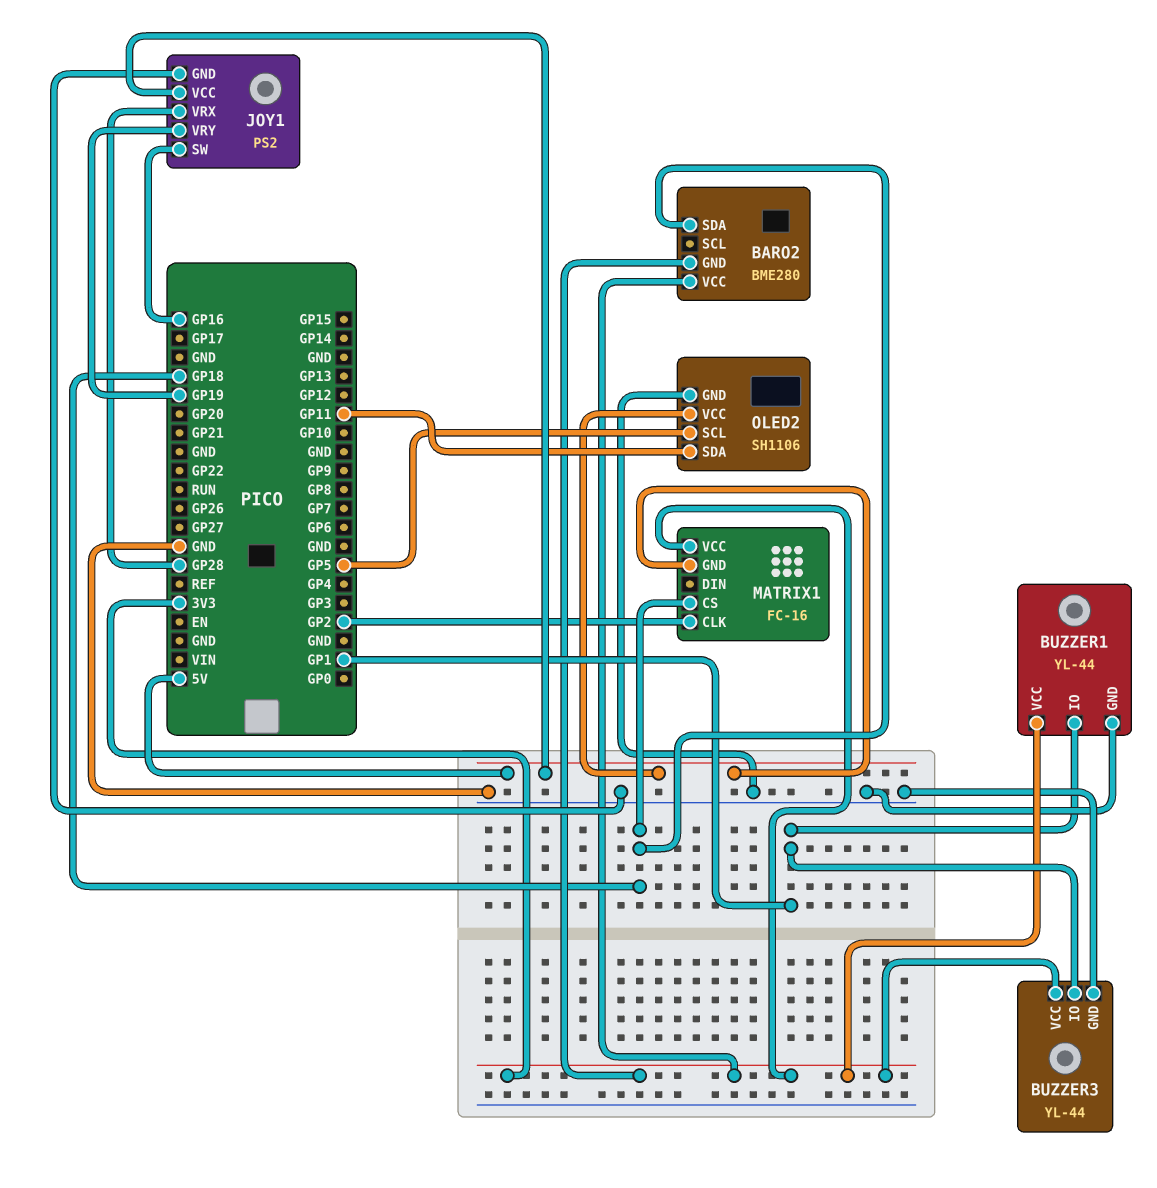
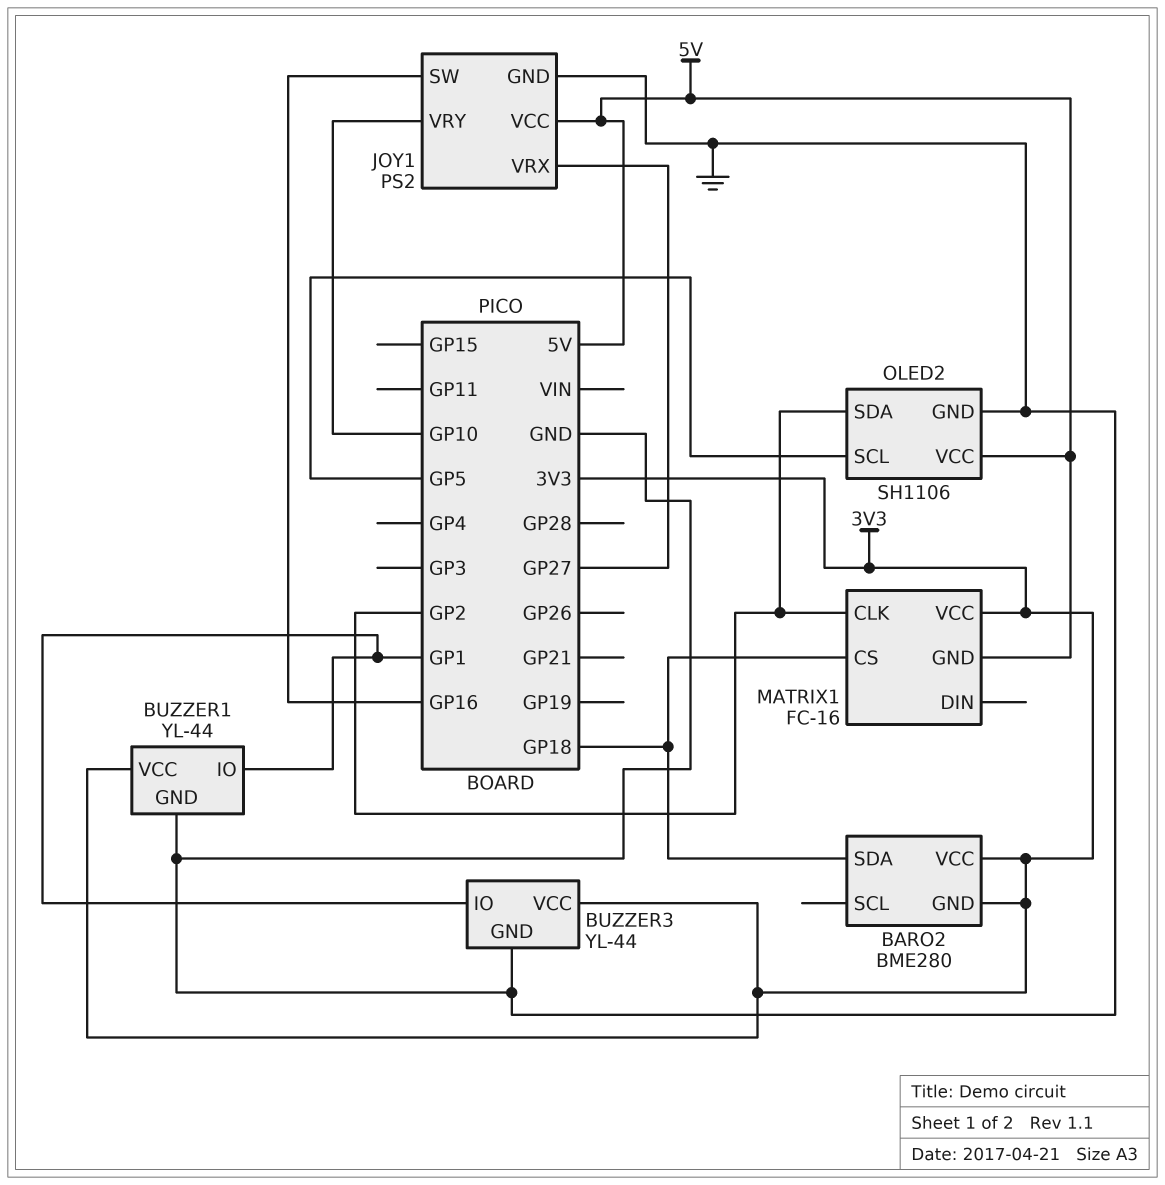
JOY1 pin VRX: GP28 -> GP27
JOY1 pin VRY: GP19 -> GP10
OLED2 pin SDA: GP11 -> GP2

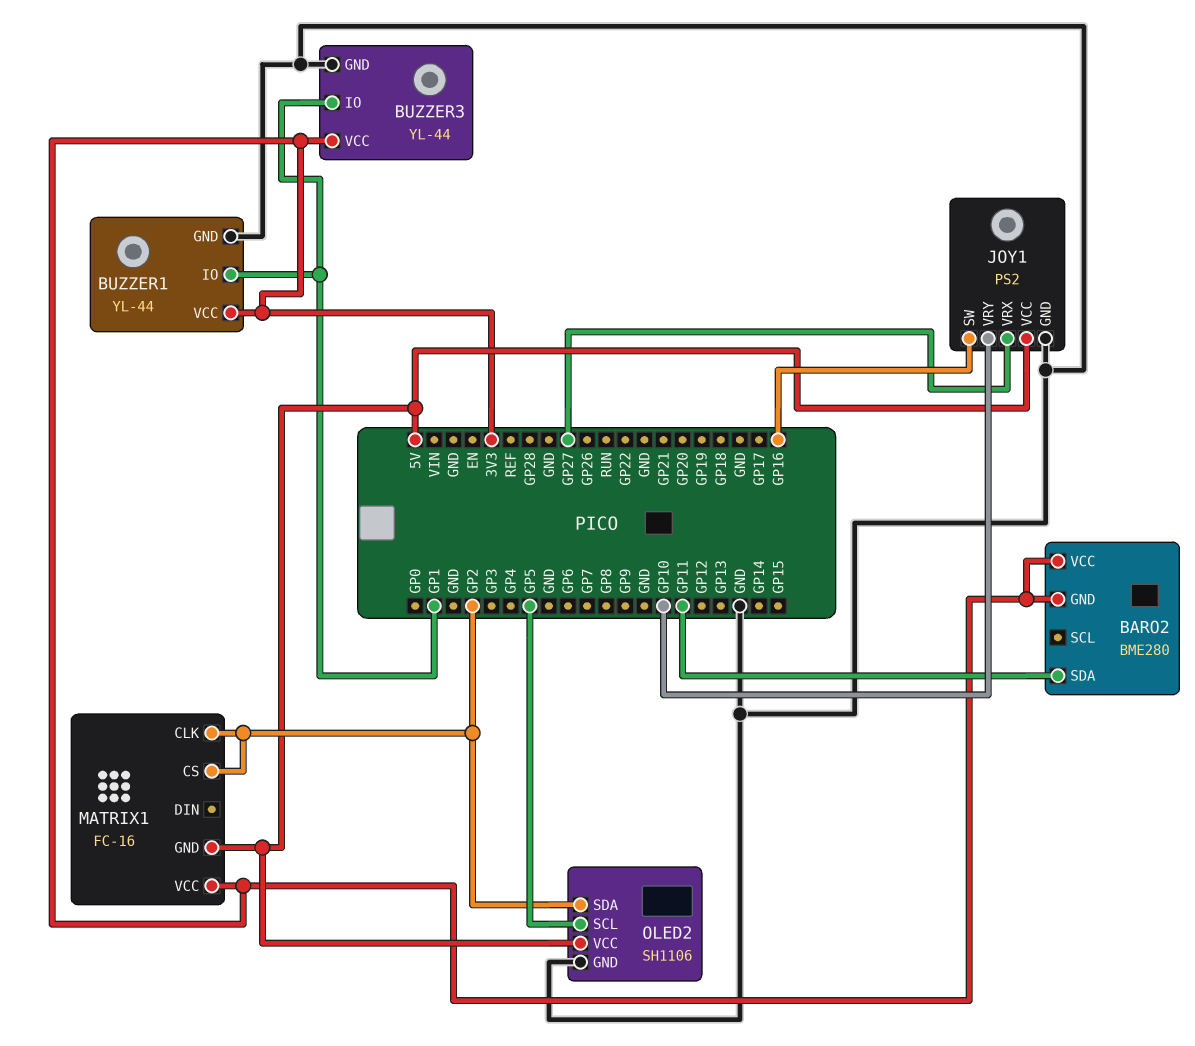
BARO2 pin SDA: GP18 -> GP11
MATRIX1 pin CS: GP18 -> GP2

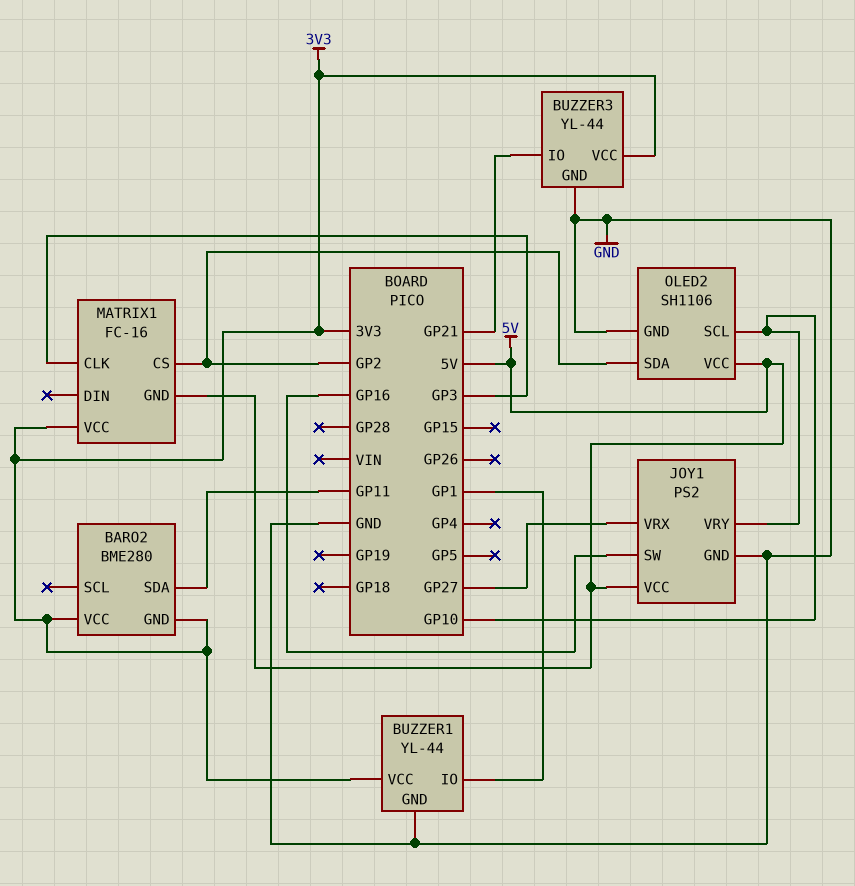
BUZZER3 pin IO: GP1 -> GP21
MATRIX1 pin CLK: GP2 -> GP3
OLED2 pin SCL: GP5 -> GP10

